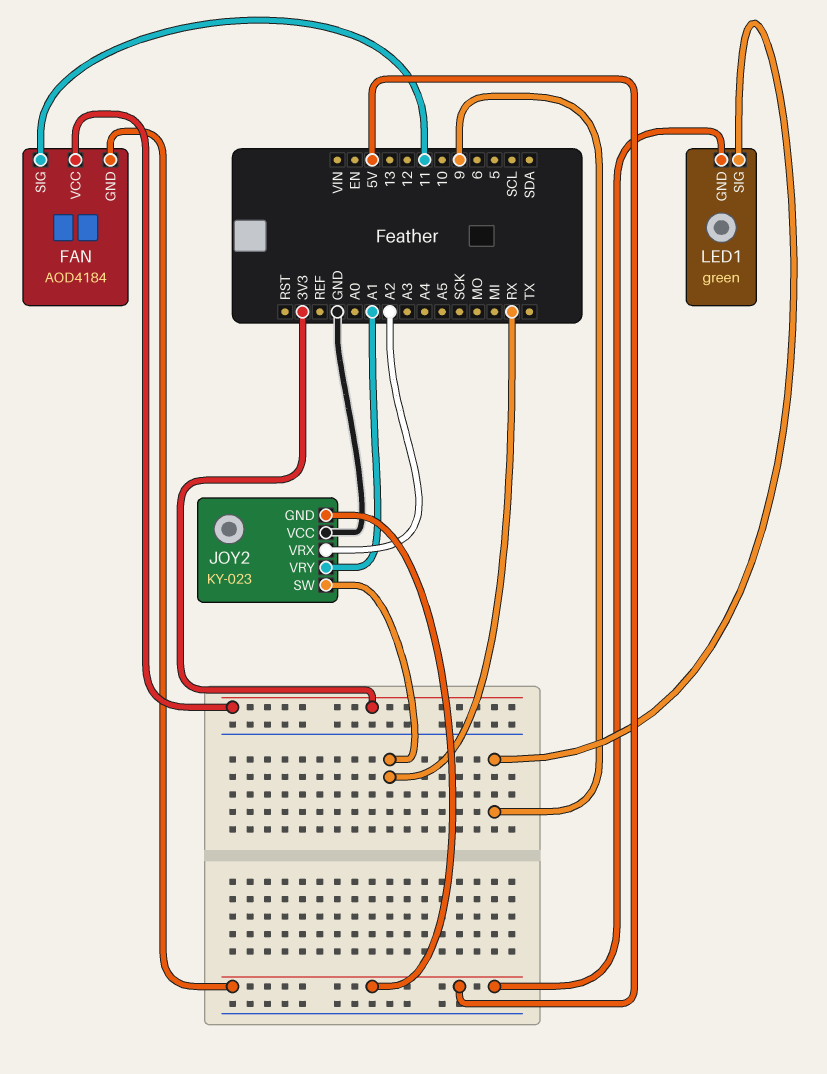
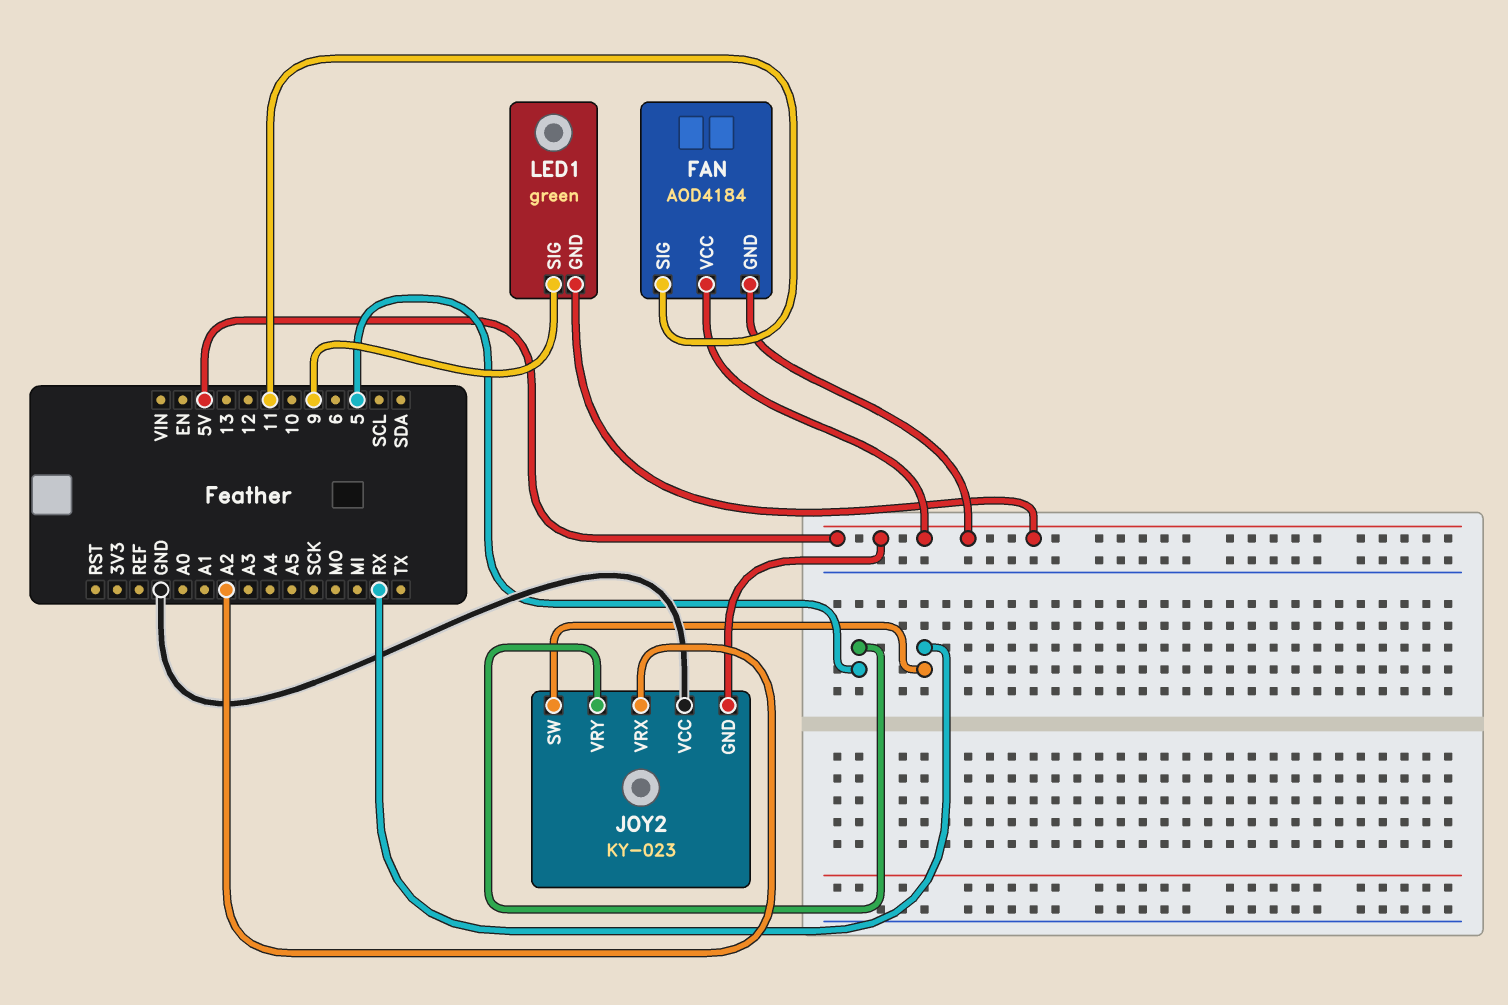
FAN pin VCC: 3V3 -> 5V
JOY2 pin VRY: A1 -> 5

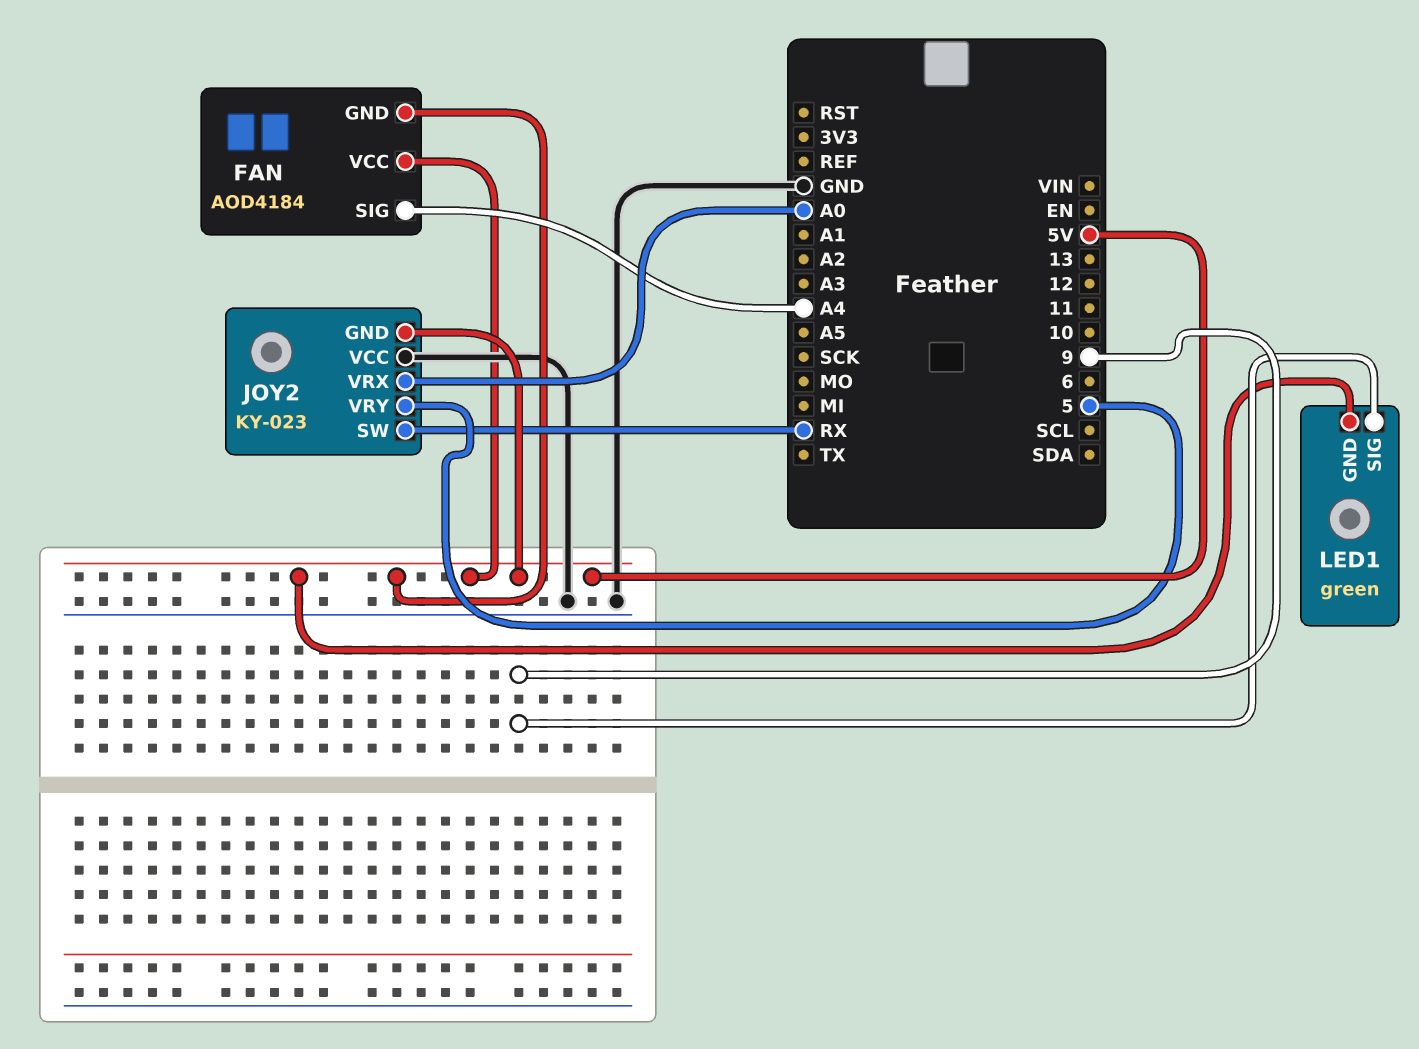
FAN pin SIG: 11 -> A4
JOY2 pin VRX: A2 -> A0

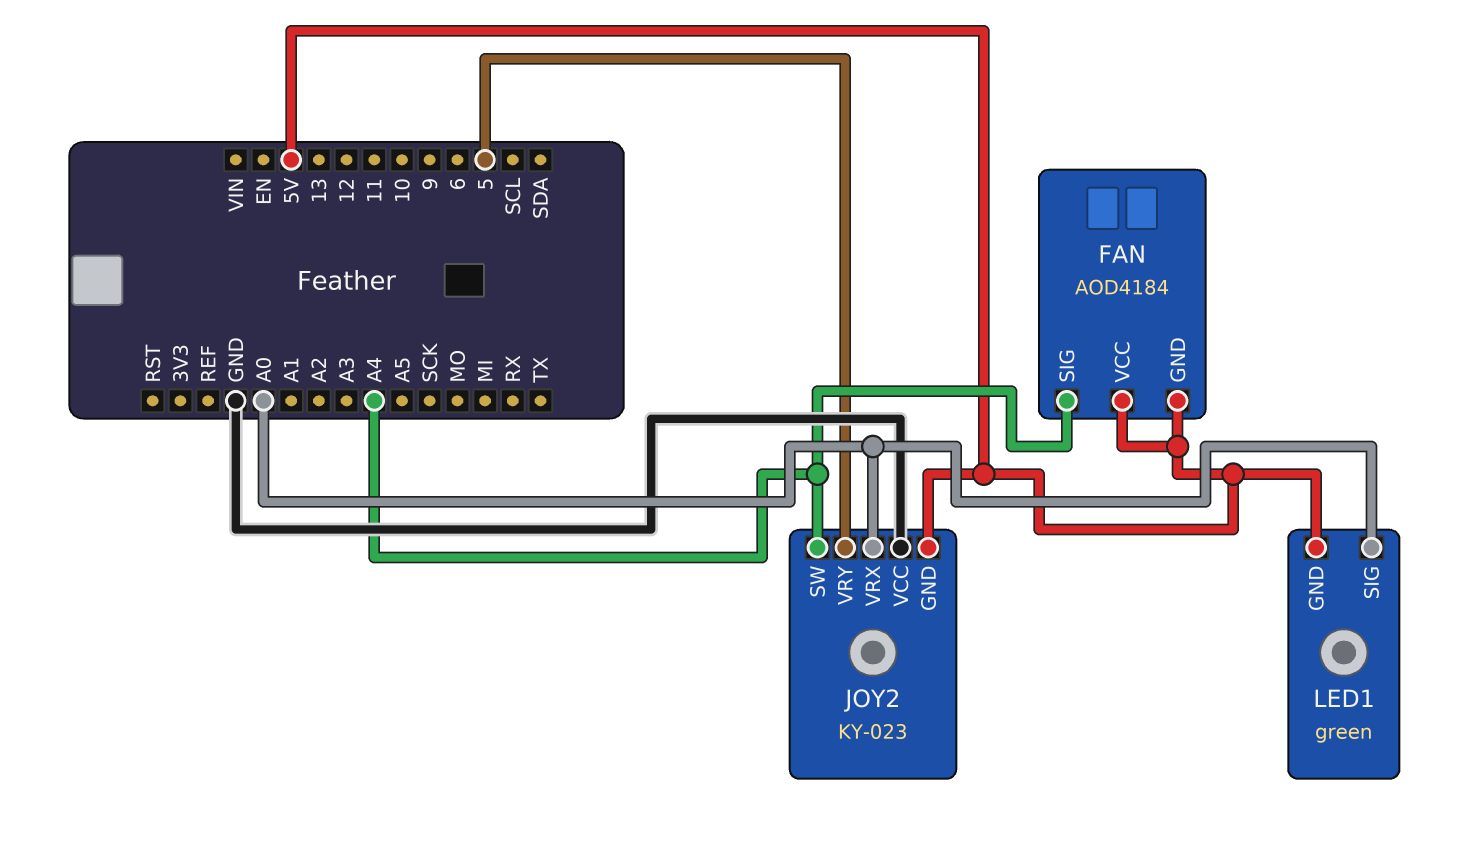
JOY2 pin SW: RX -> A4
LED1 pin SIG: 9 -> A0

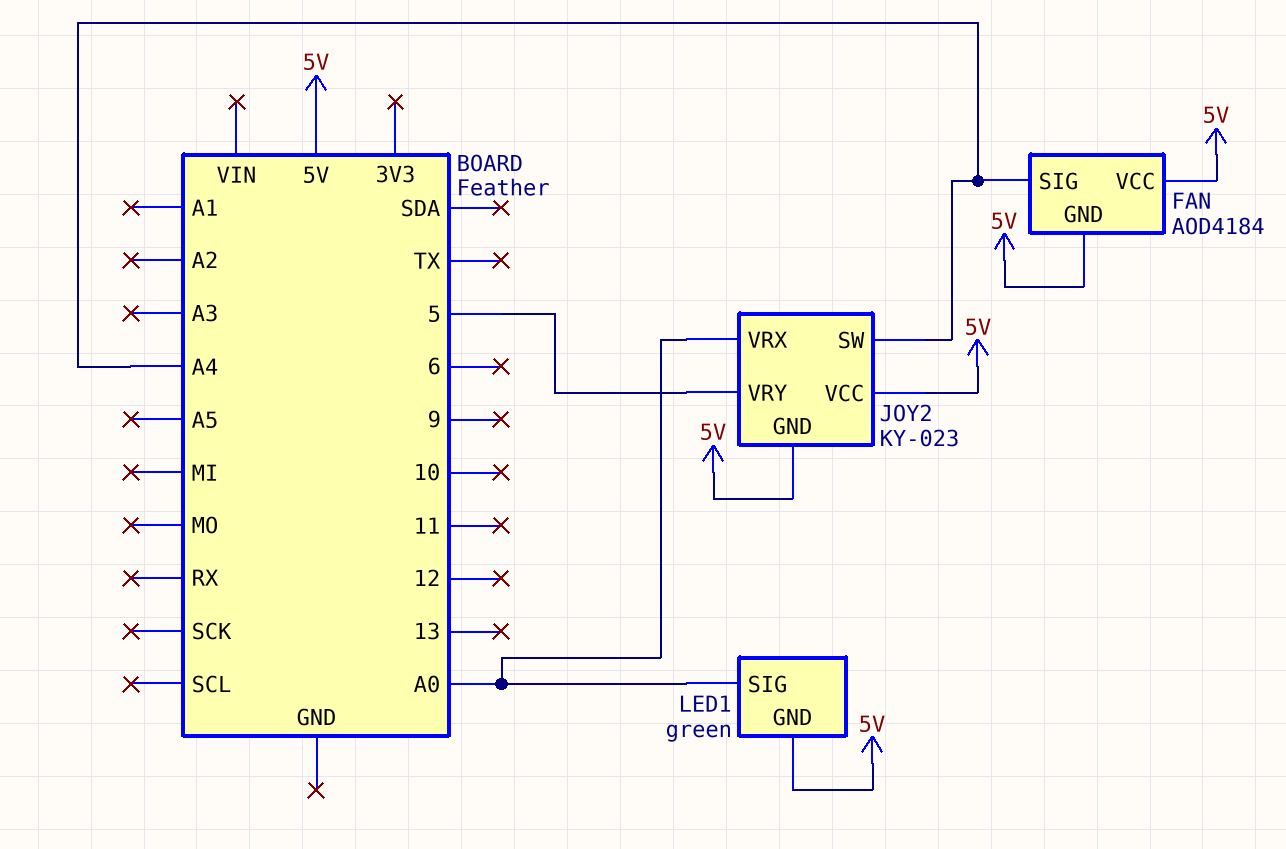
JOY2 pin VCC: GND -> 5V

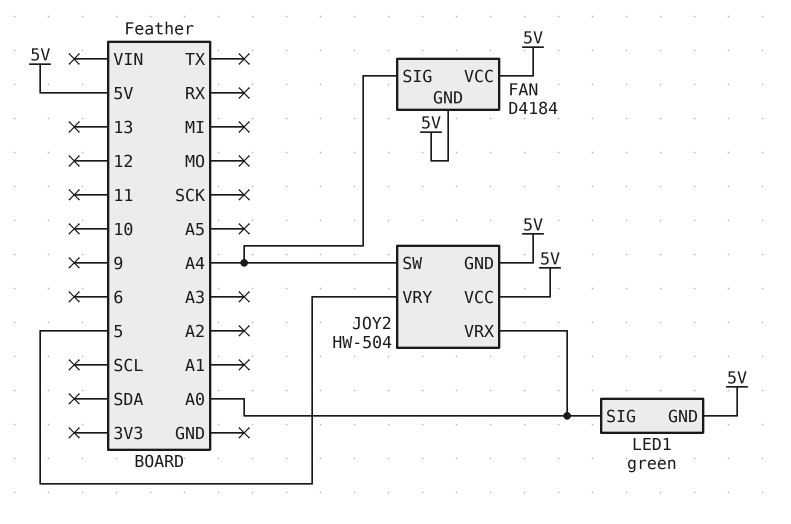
FAN: AOD4184 -> D4184
JOY2: KY-023 -> HW-504

